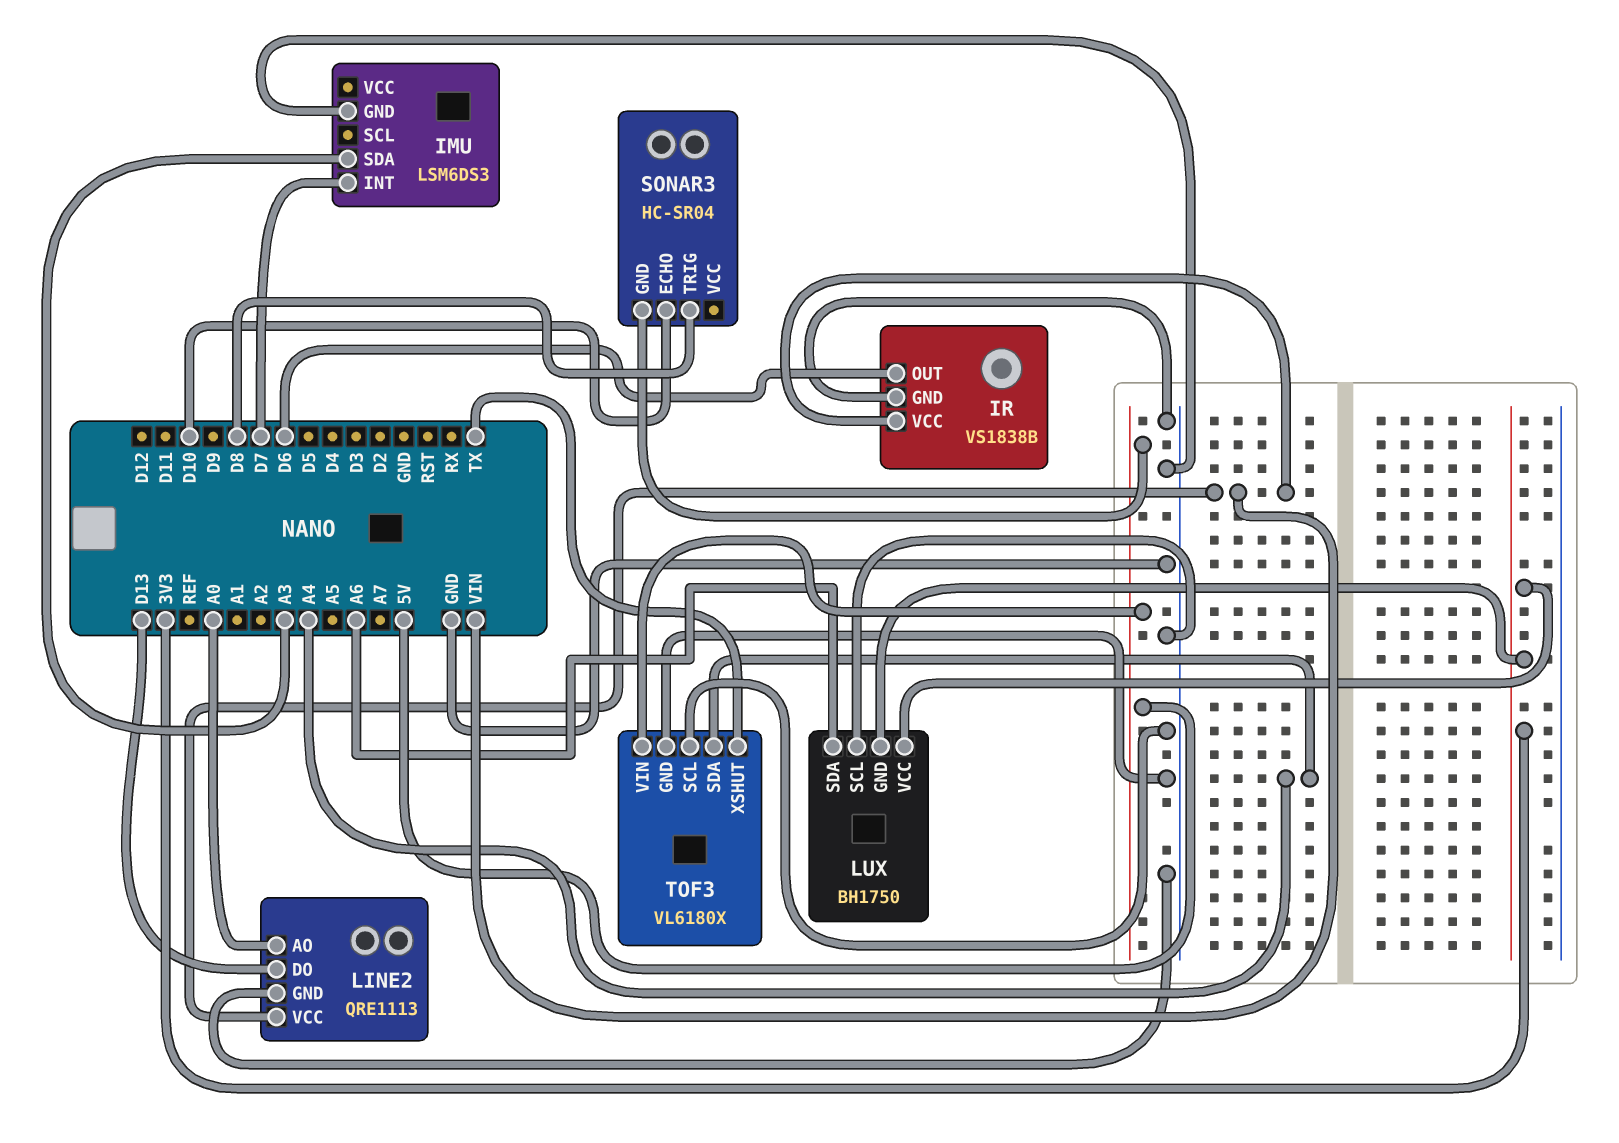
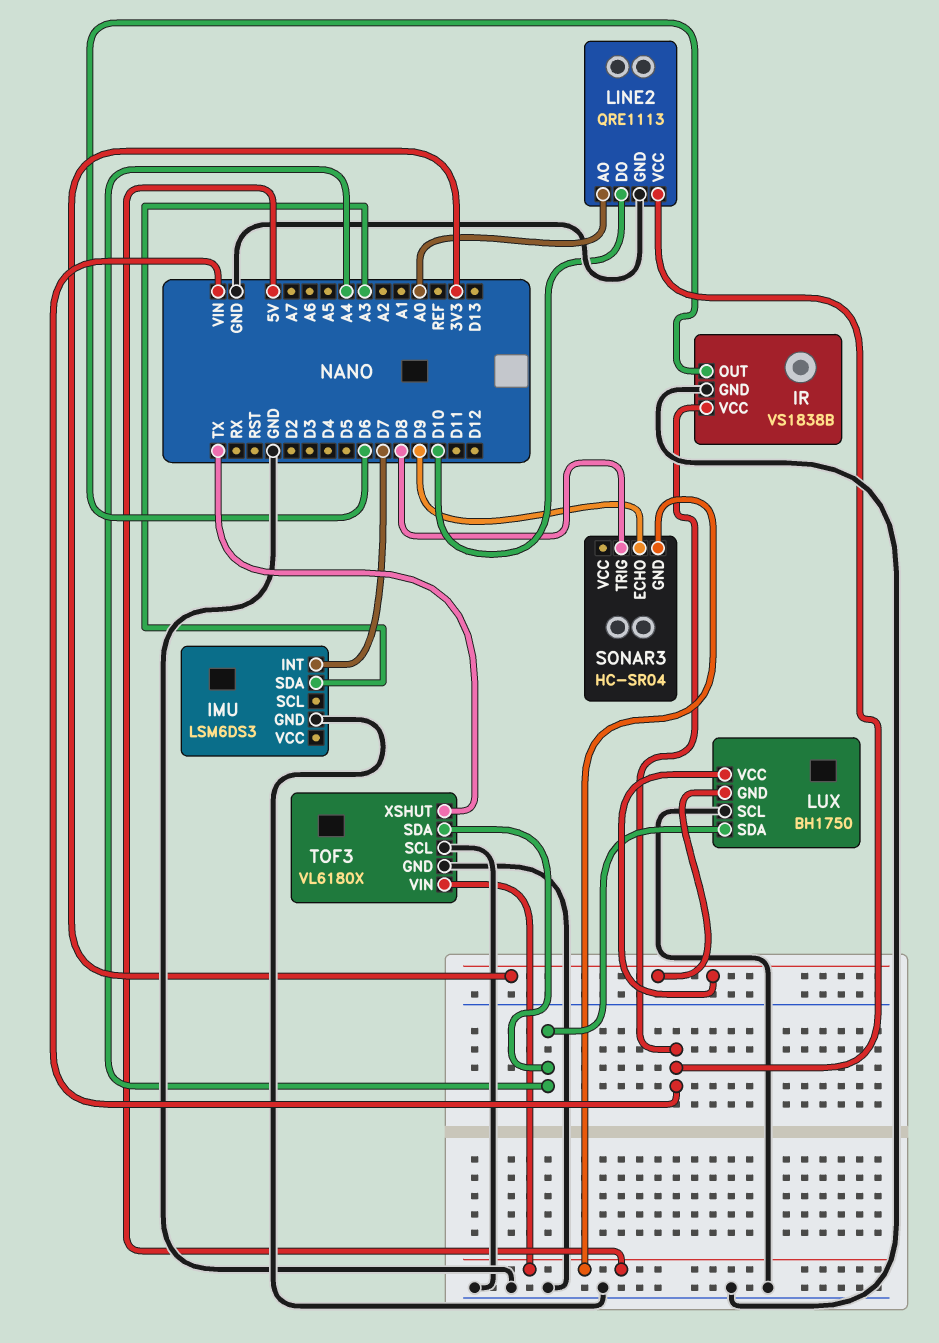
LINE2 pin DO: D13 -> D10
LUX pin SDA: A6 -> A4
SONAR3 pin ECHO: D10 -> D9

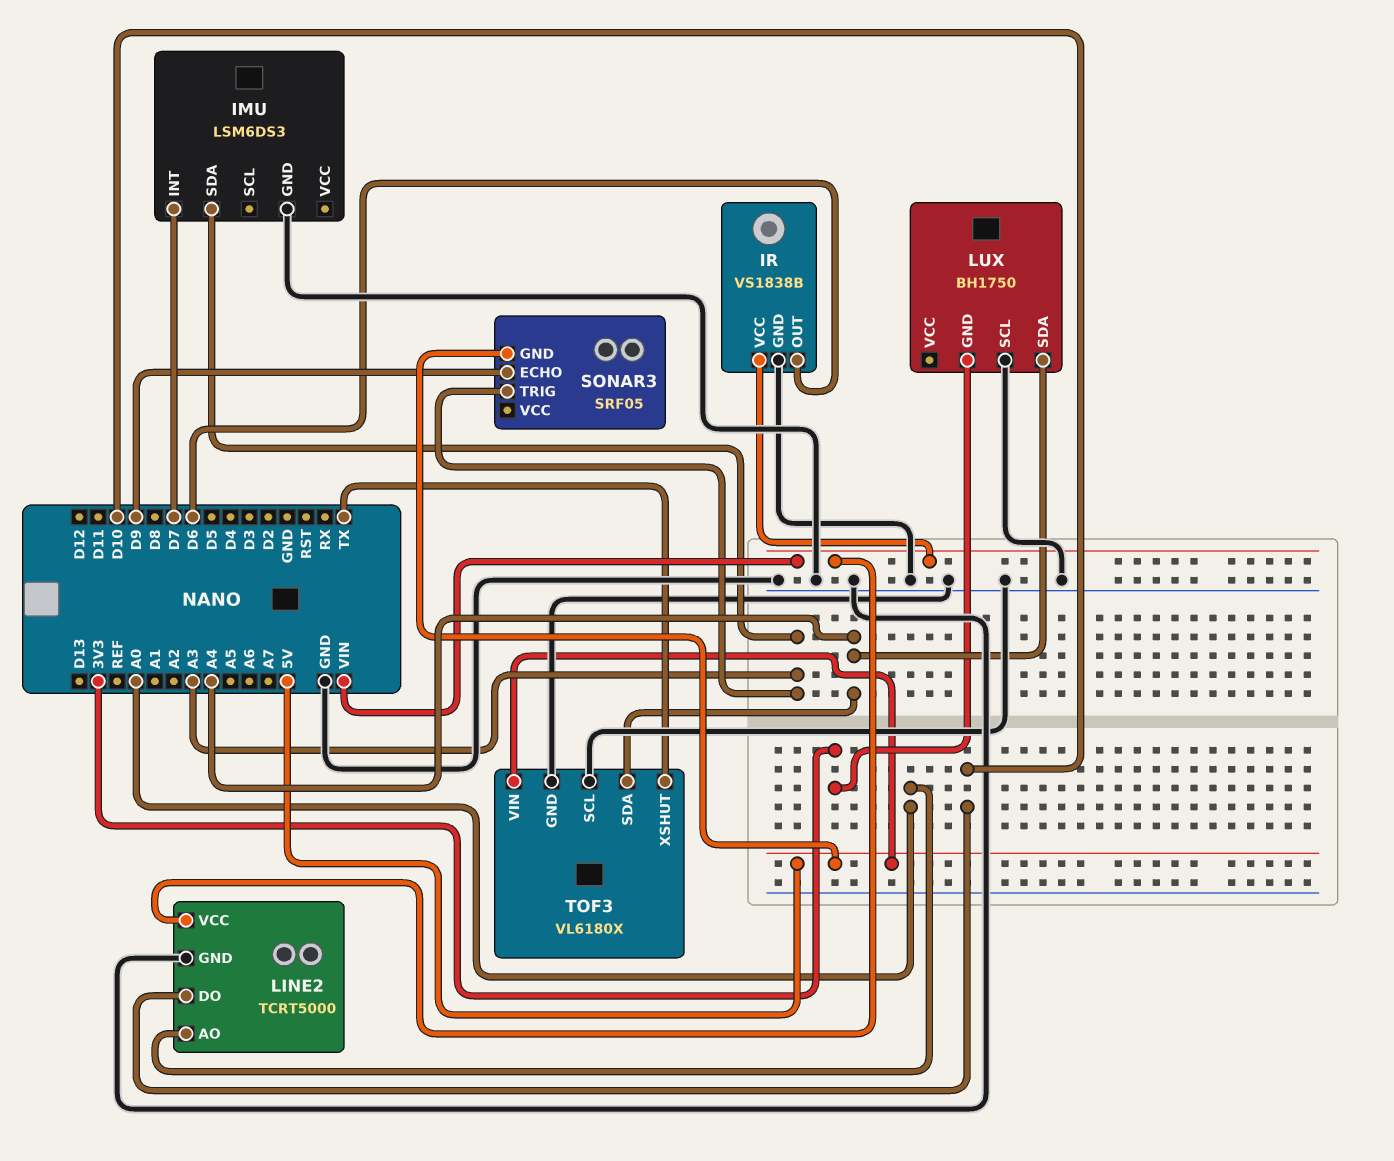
LINE2: QRE1113 -> TCRT5000
LUX pin VCC: 3V3 -> none
SONAR3: HC-SR04 -> SRF05
SONAR3 pin TRIG: D8 -> A3

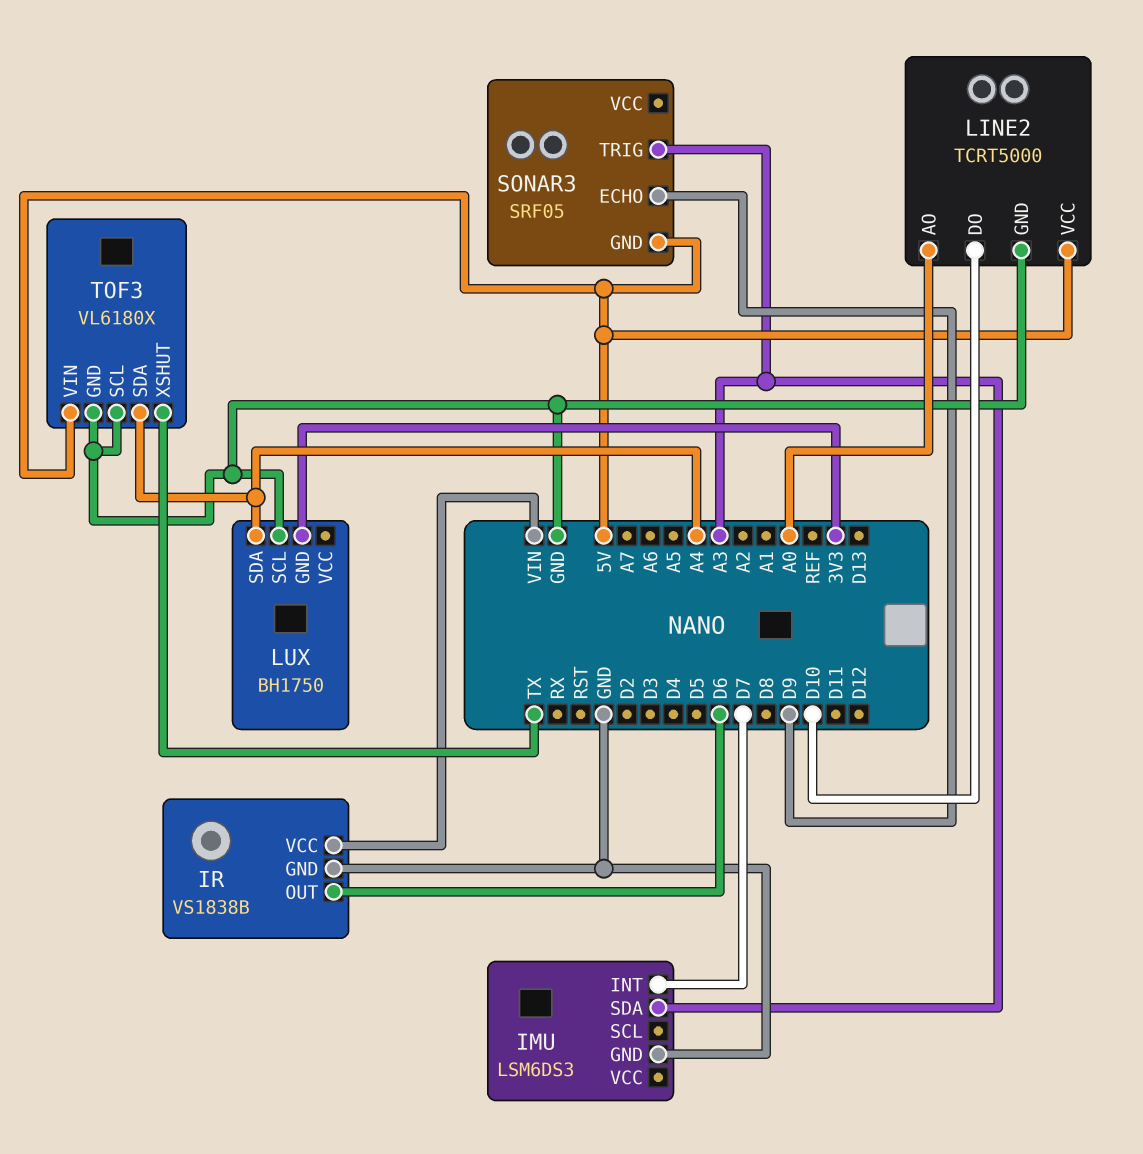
LINE2 pin VCC: VIN -> 5V

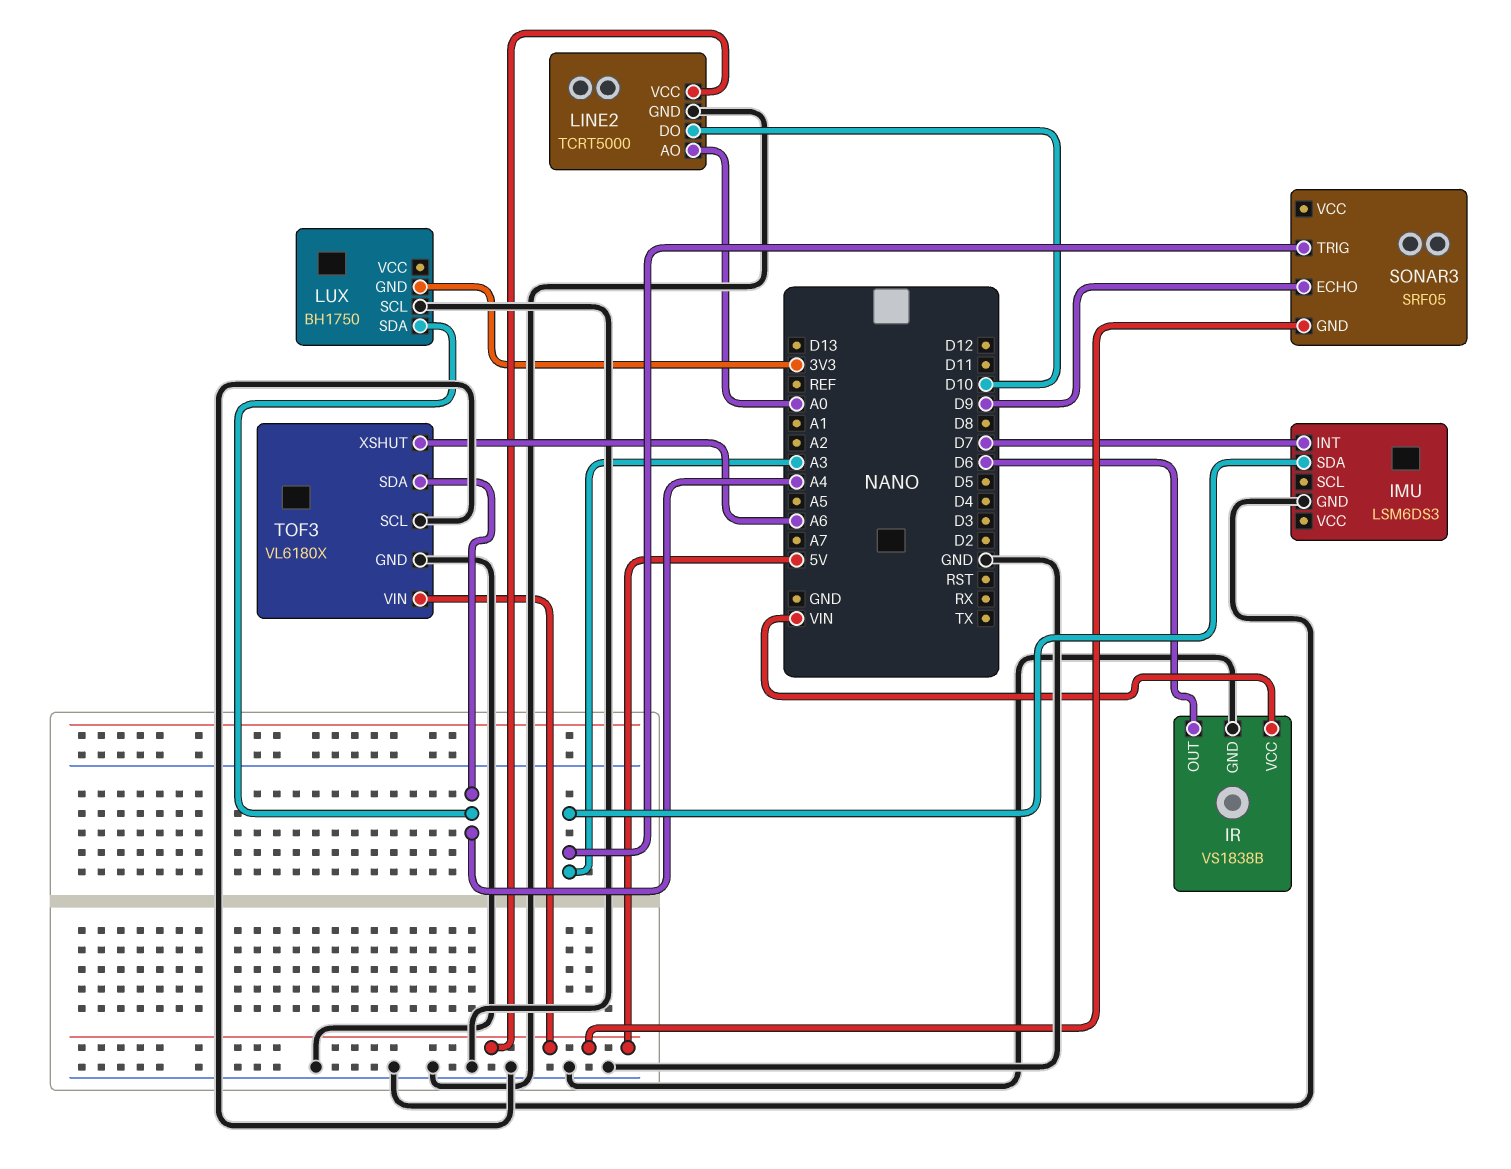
TOF3 pin XSHUT: TX -> A6

